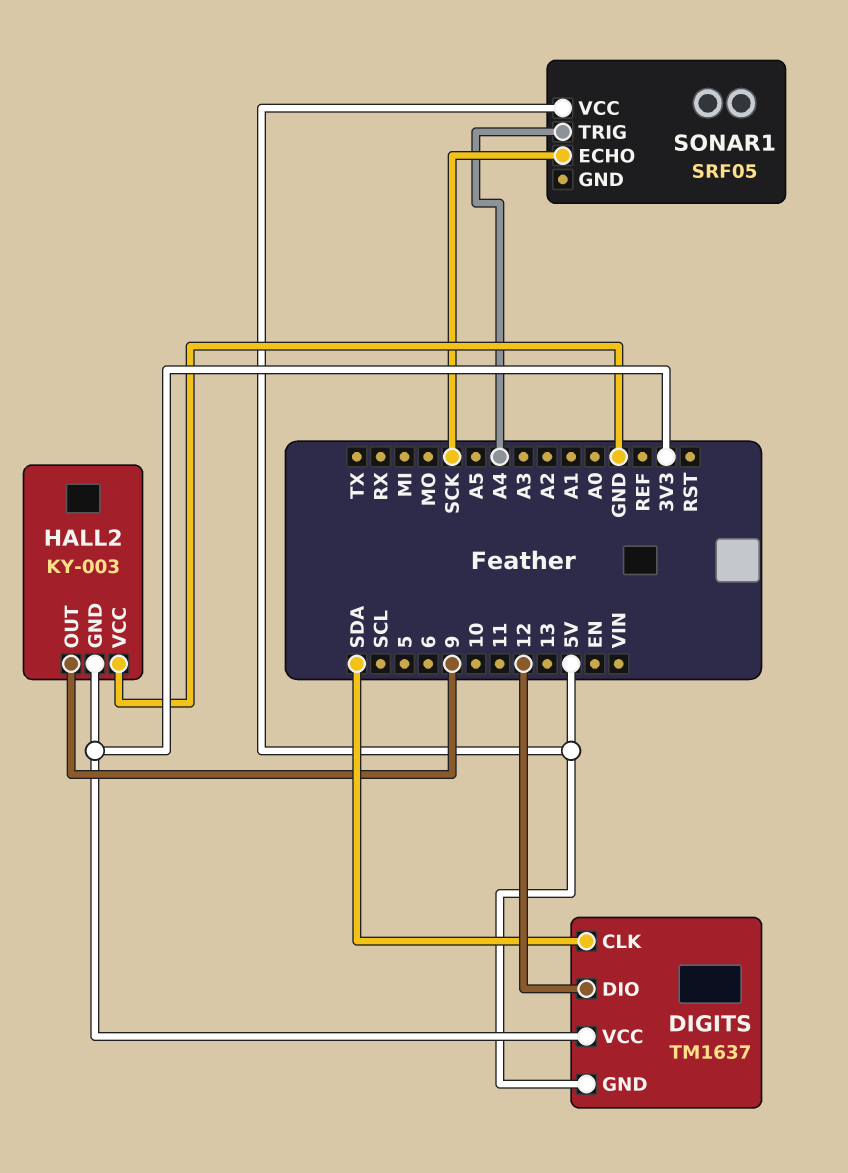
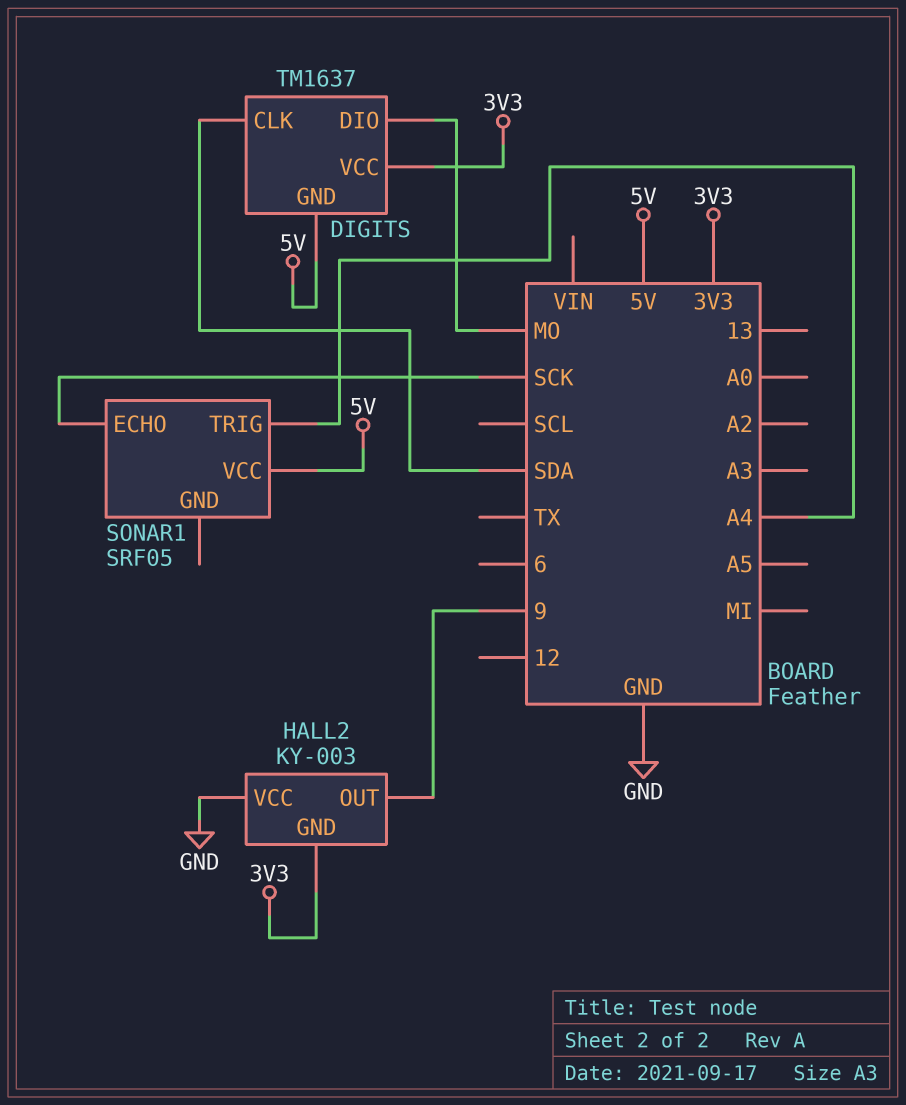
DIGITS pin DIO: 12 -> MO

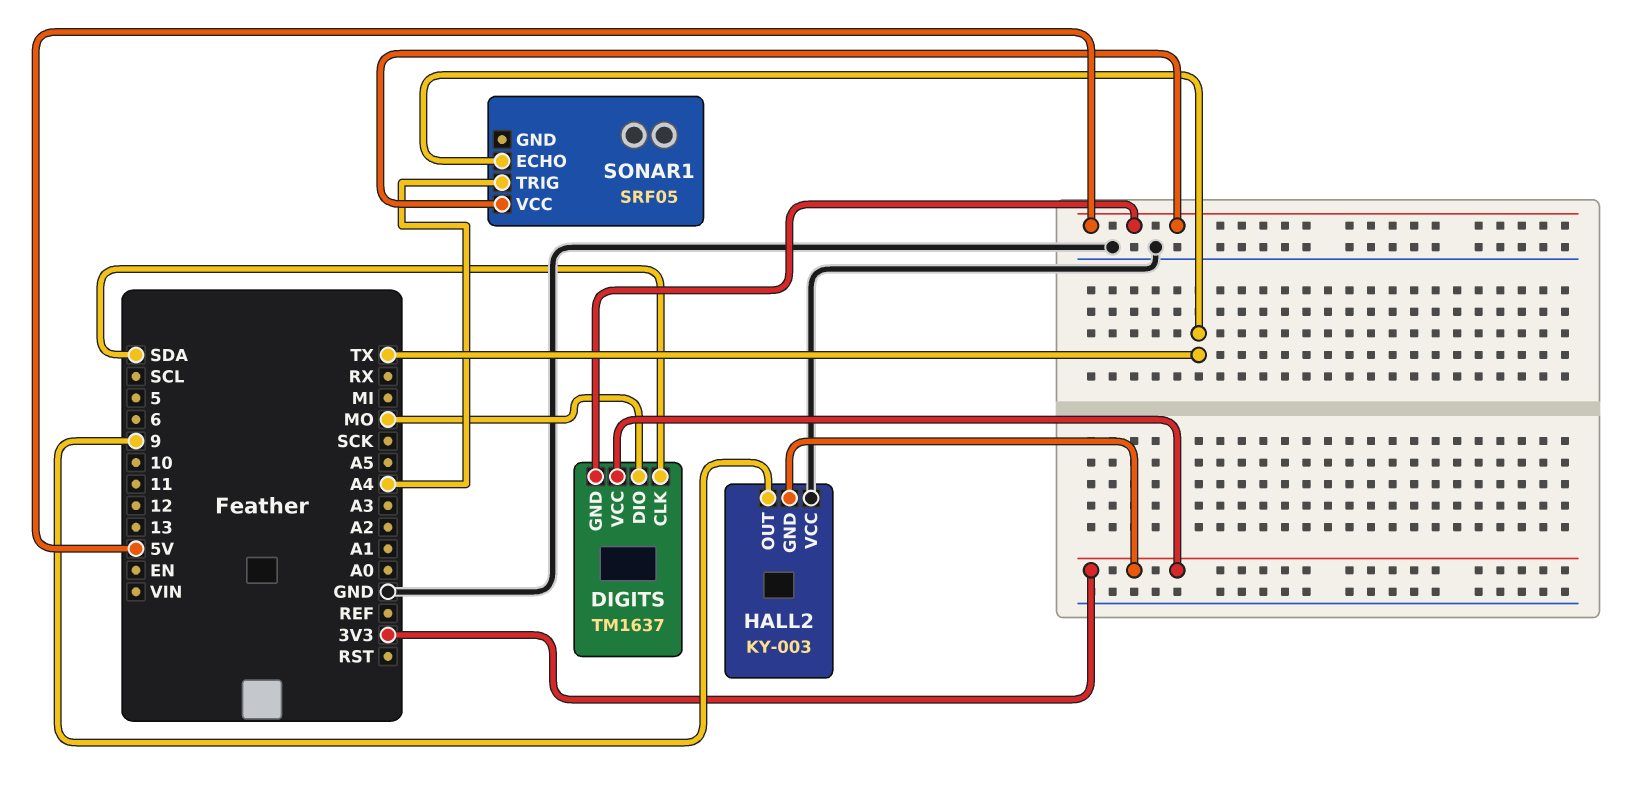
SONAR1 pin ECHO: SCK -> TX

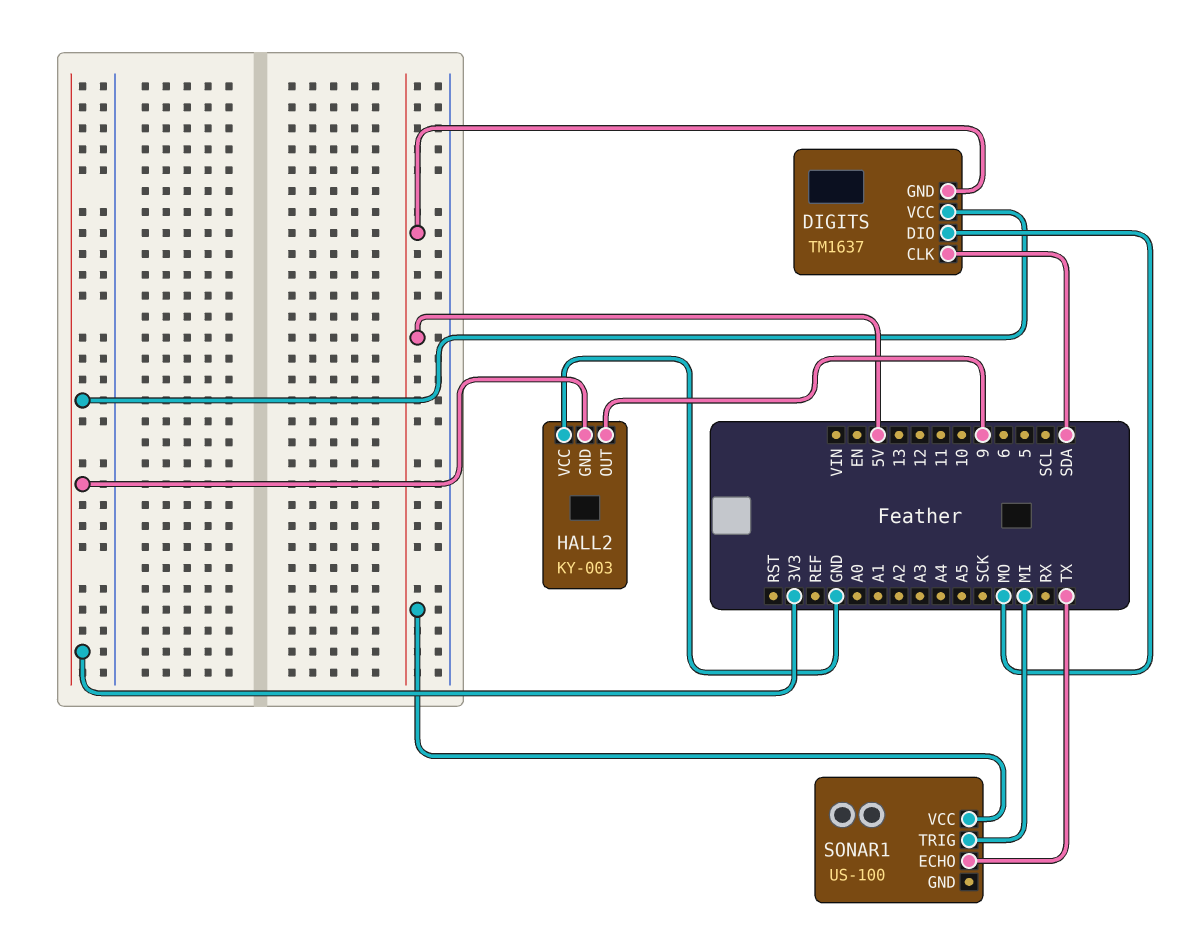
SONAR1: SRF05 -> US-100
SONAR1 pin TRIG: A4 -> MI

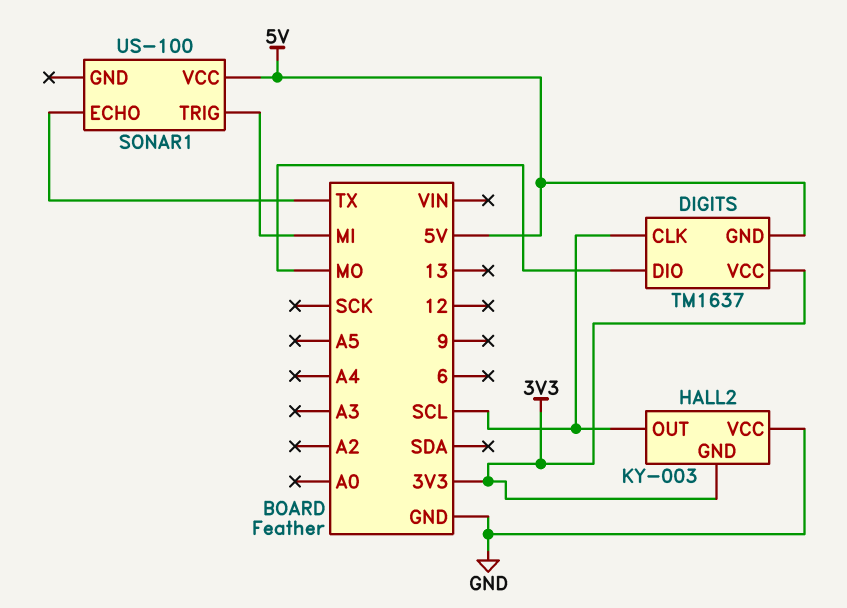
DIGITS pin CLK: SDA -> SCL
HALL2 pin OUT: 9 -> SCL

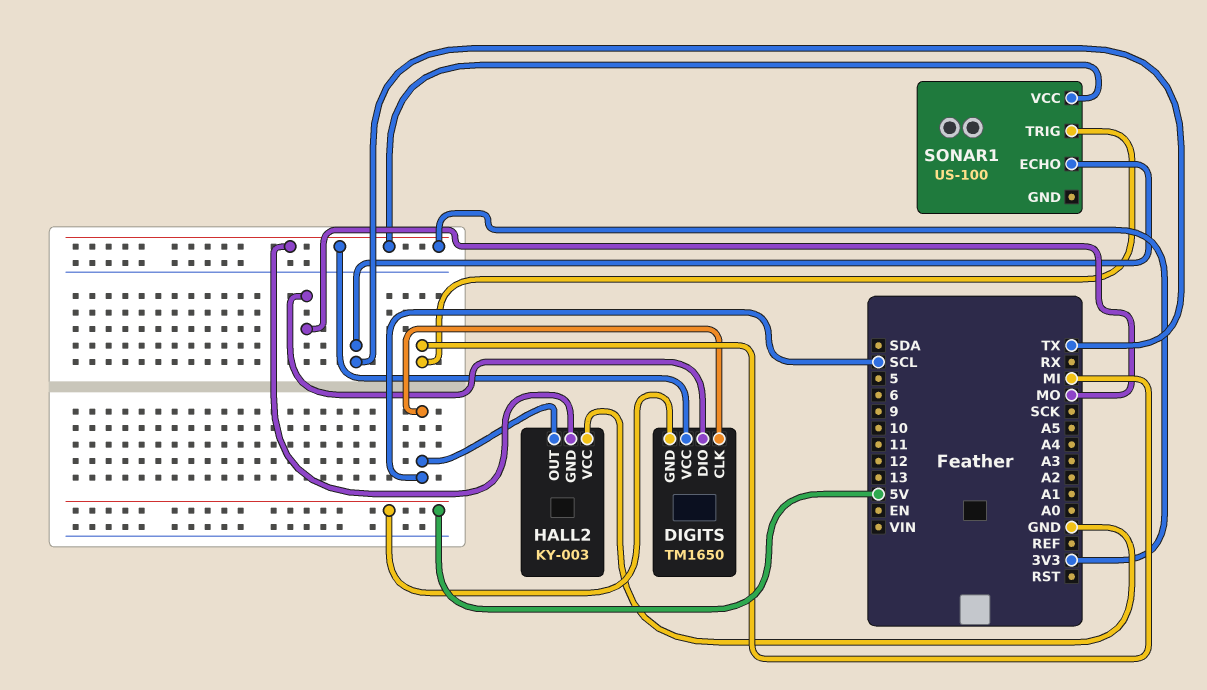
DIGITS: TM1637 -> TM1650
SONAR1 pin VCC: 5V -> 3V3

